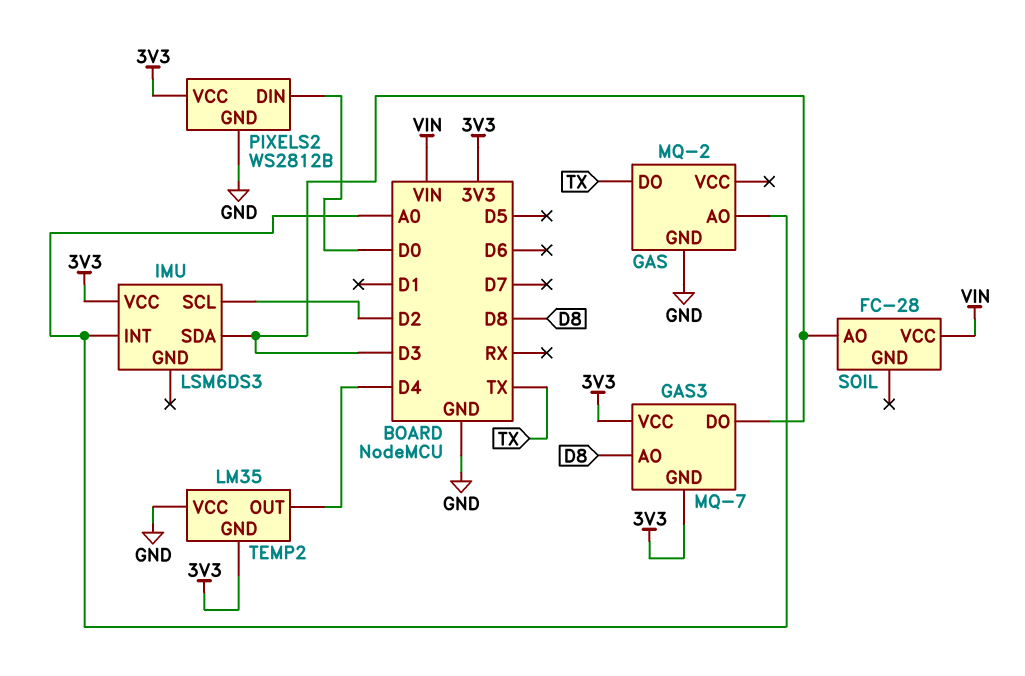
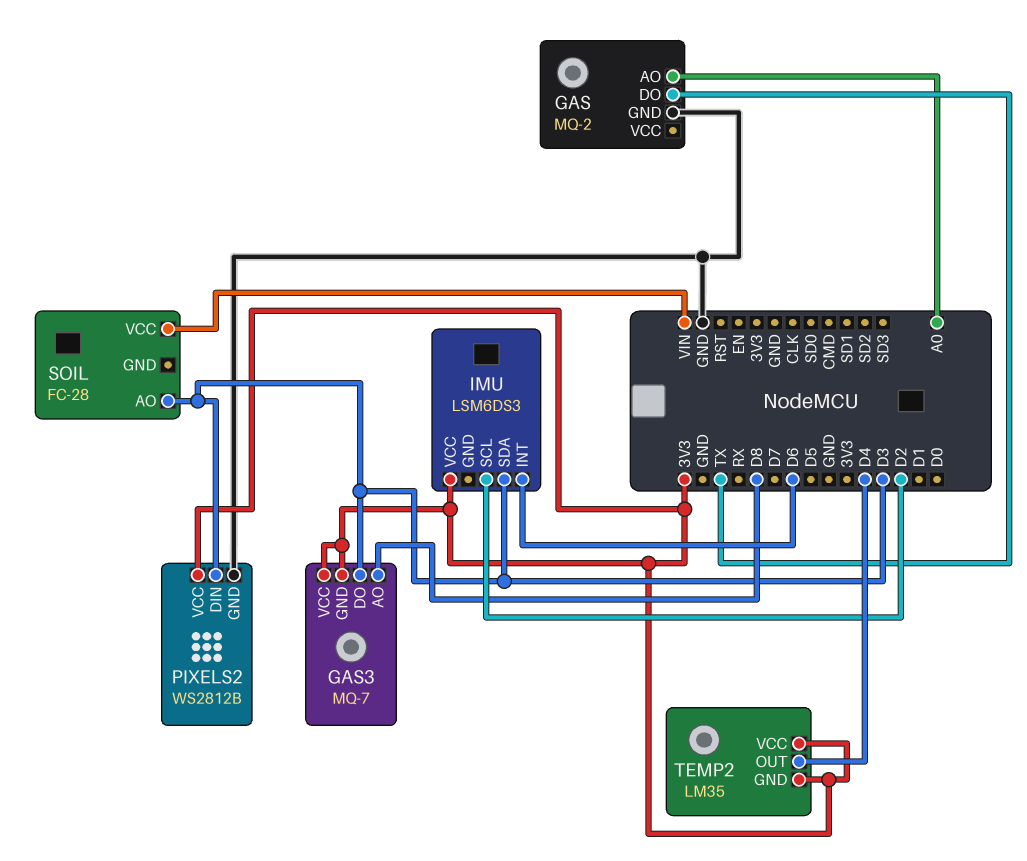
IMU pin INT: A0 -> D6
PIXELS2 pin DIN: D0 -> D3
TEMP2 pin VCC: GND -> 3V3

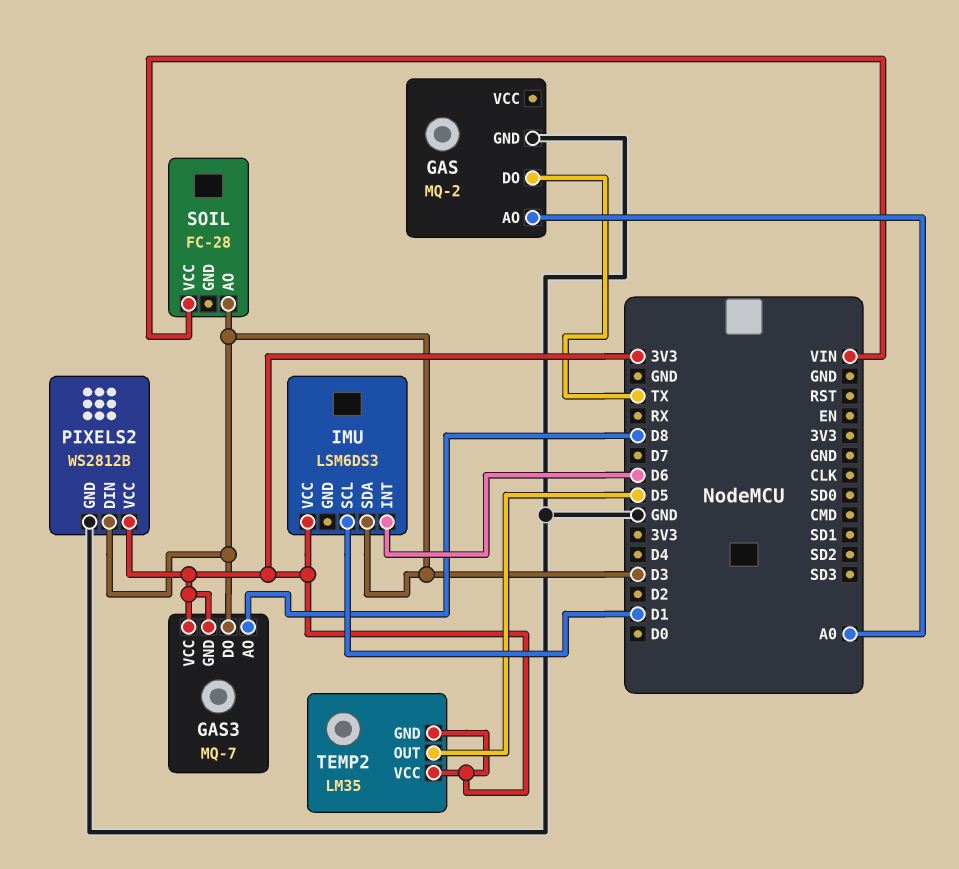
IMU pin SCL: D2 -> D1
TEMP2 pin OUT: D4 -> D5

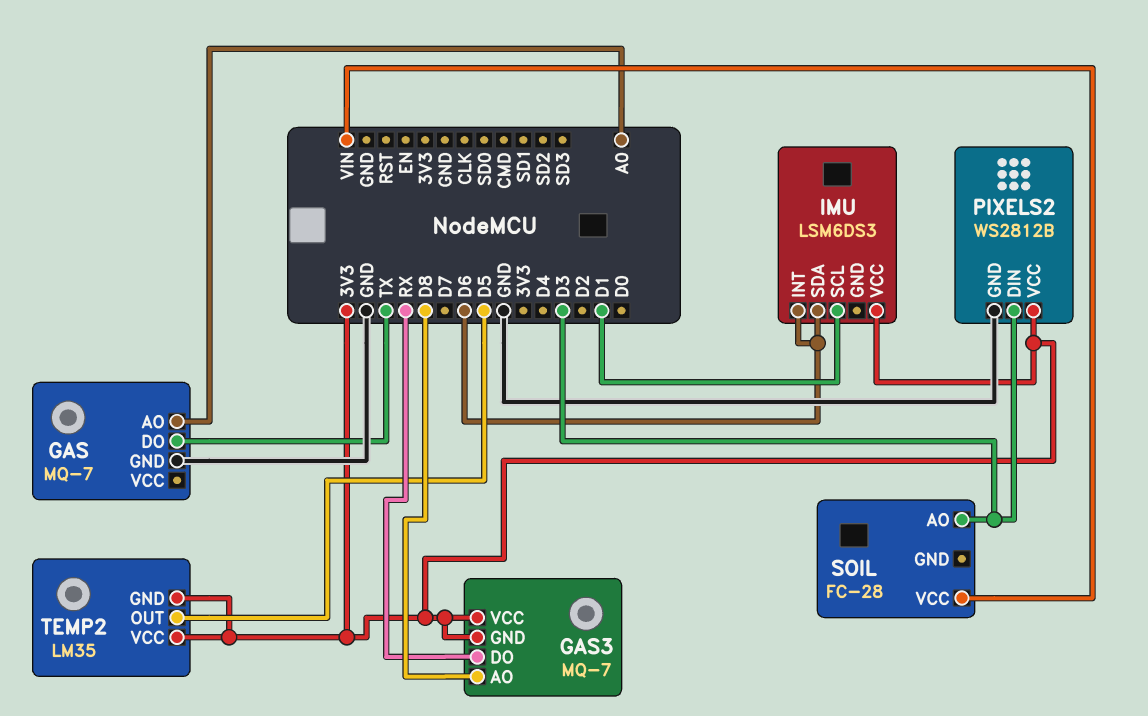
GAS: MQ-2 -> MQ-7
GAS3 pin DO: D3 -> RX
IMU pin SDA: D3 -> D6

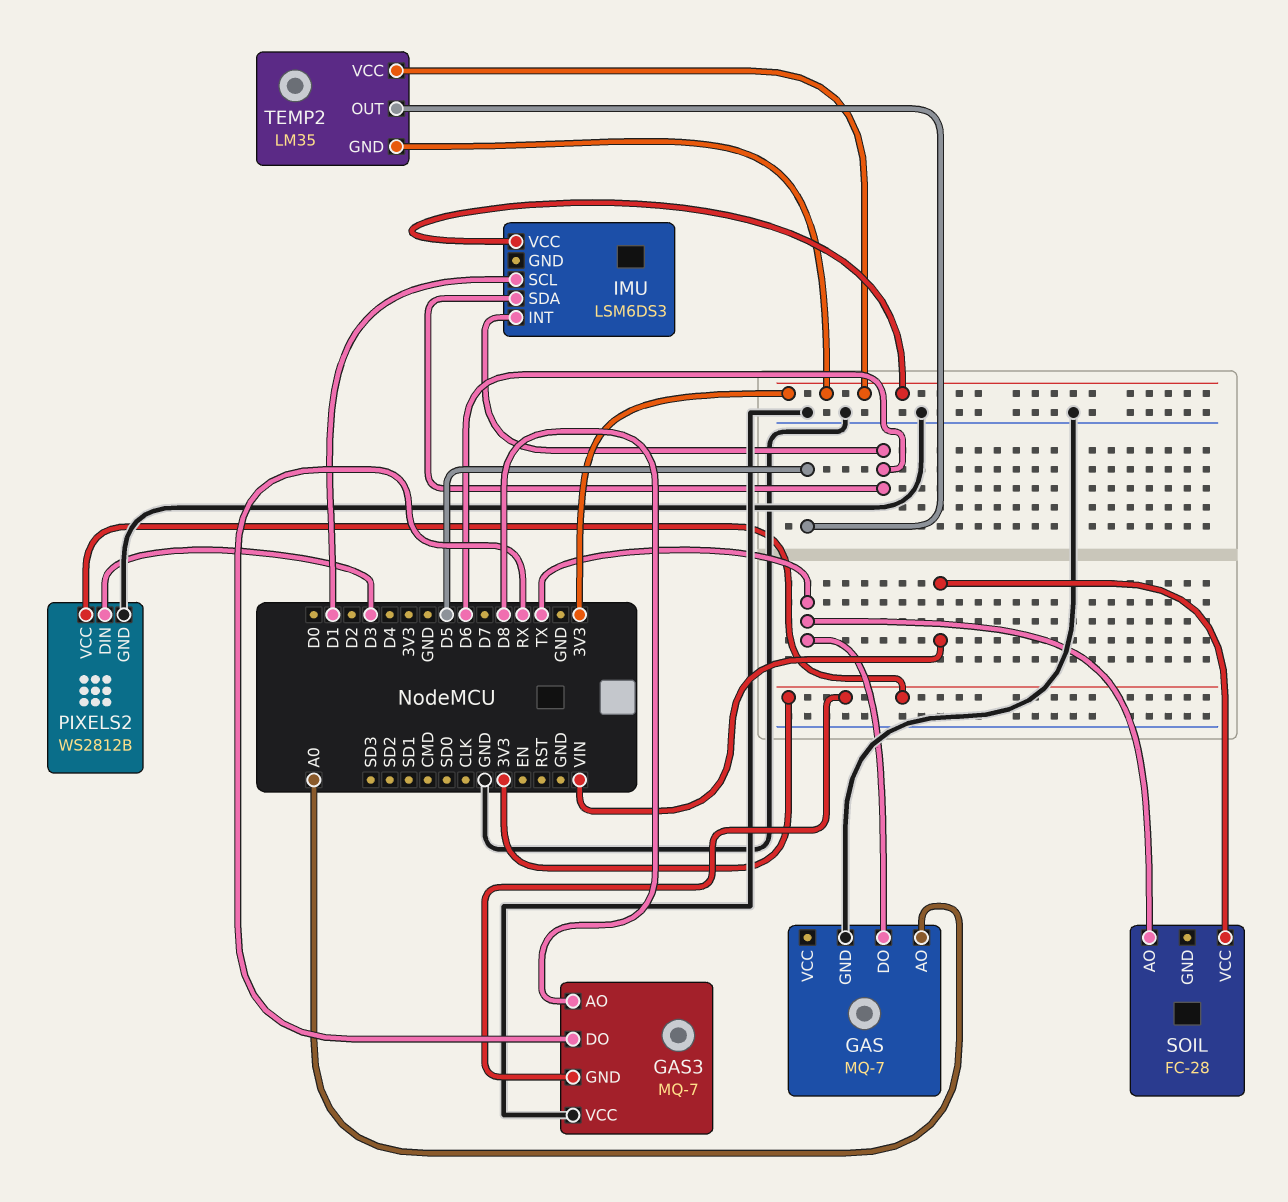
GAS3 pin VCC: 3V3 -> GND
SOIL pin AO: D3 -> TX

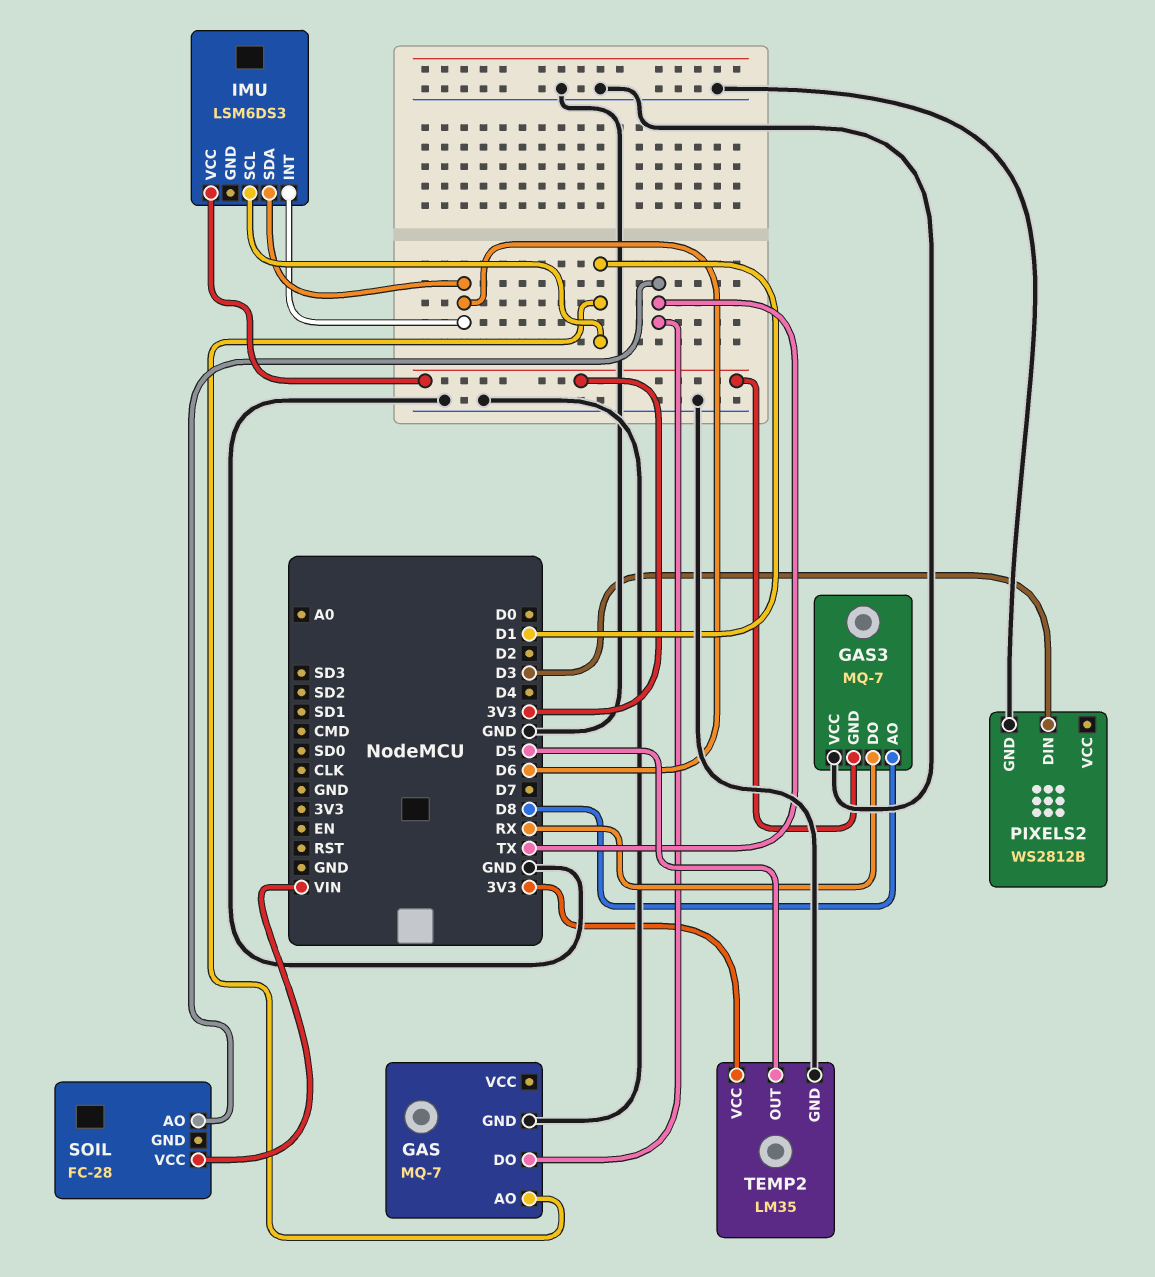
GAS pin AO: A0 -> D1
PIXELS2 pin VCC: 3V3 -> none
TEMP2 pin GND: 3V3 -> GND

